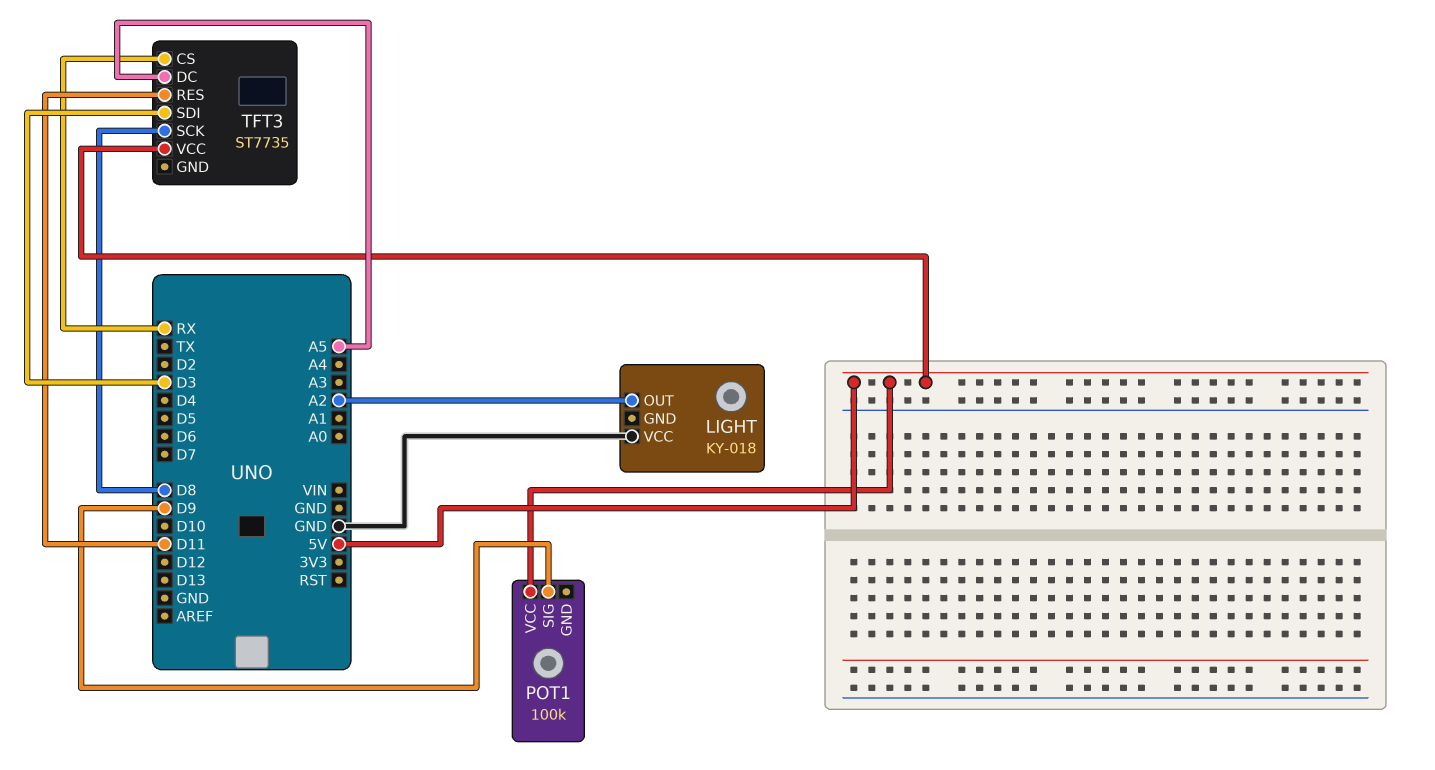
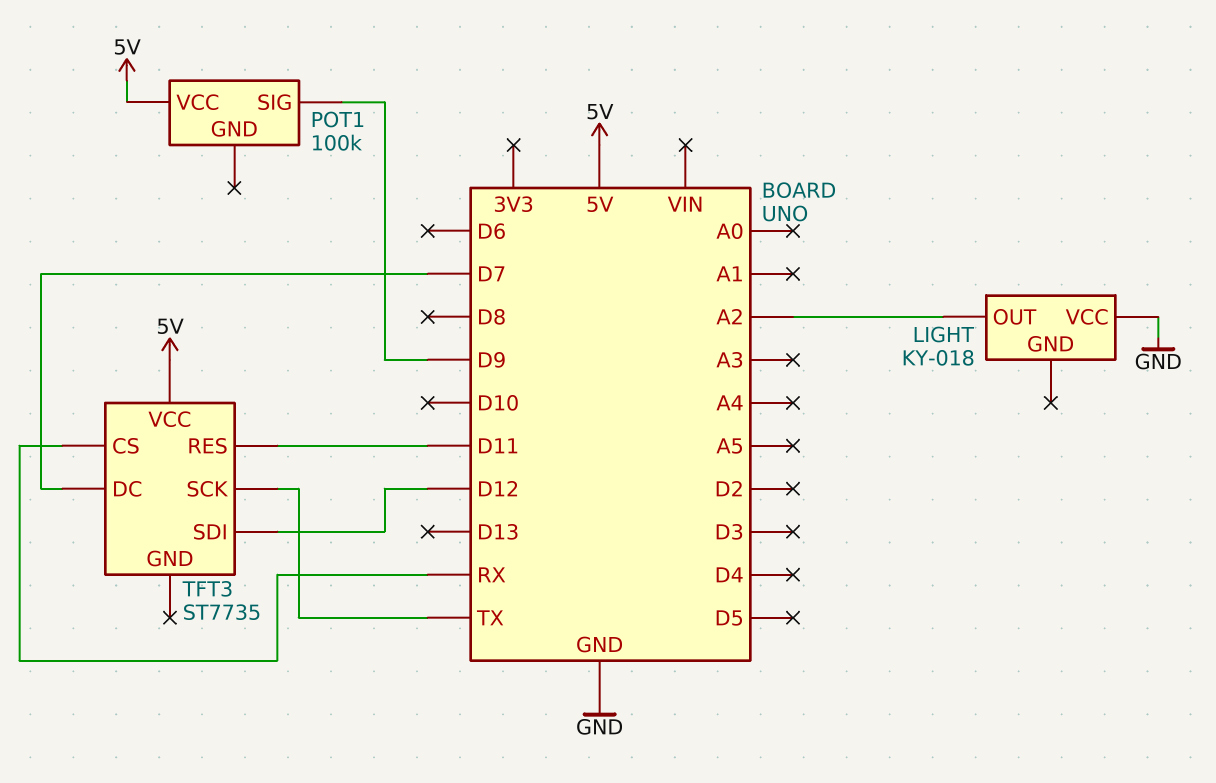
TFT3 pin DC: A5 -> D7
TFT3 pin SCK: D8 -> TX
TFT3 pin SDI: D3 -> D12

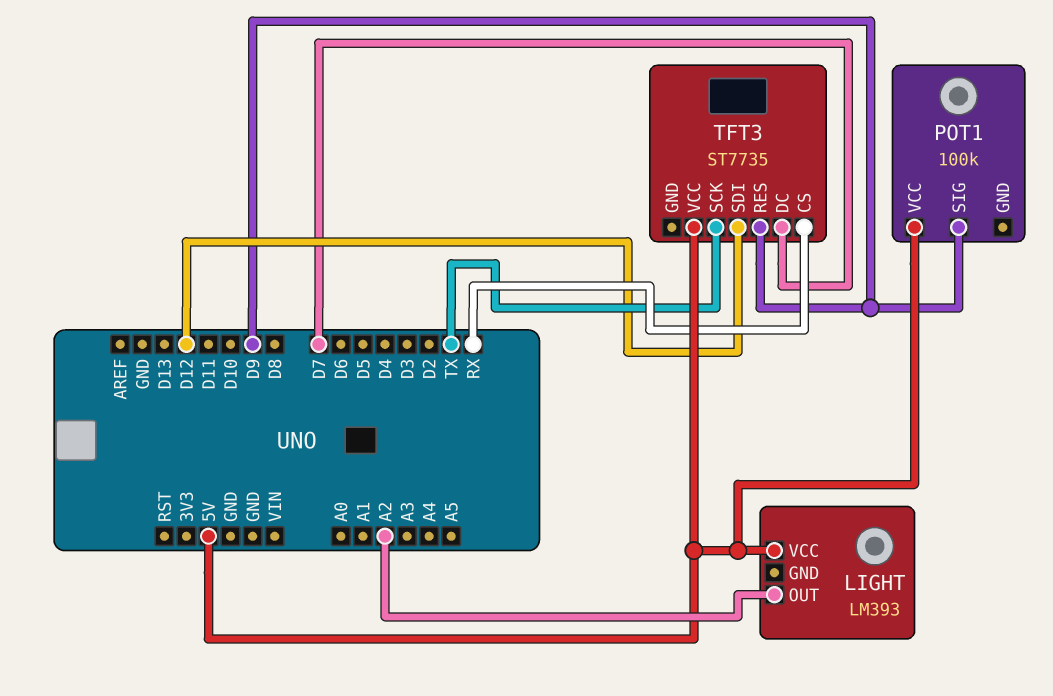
LIGHT: KY-018 -> LM393
LIGHT pin VCC: GND -> 5V
TFT3 pin RES: D11 -> D9

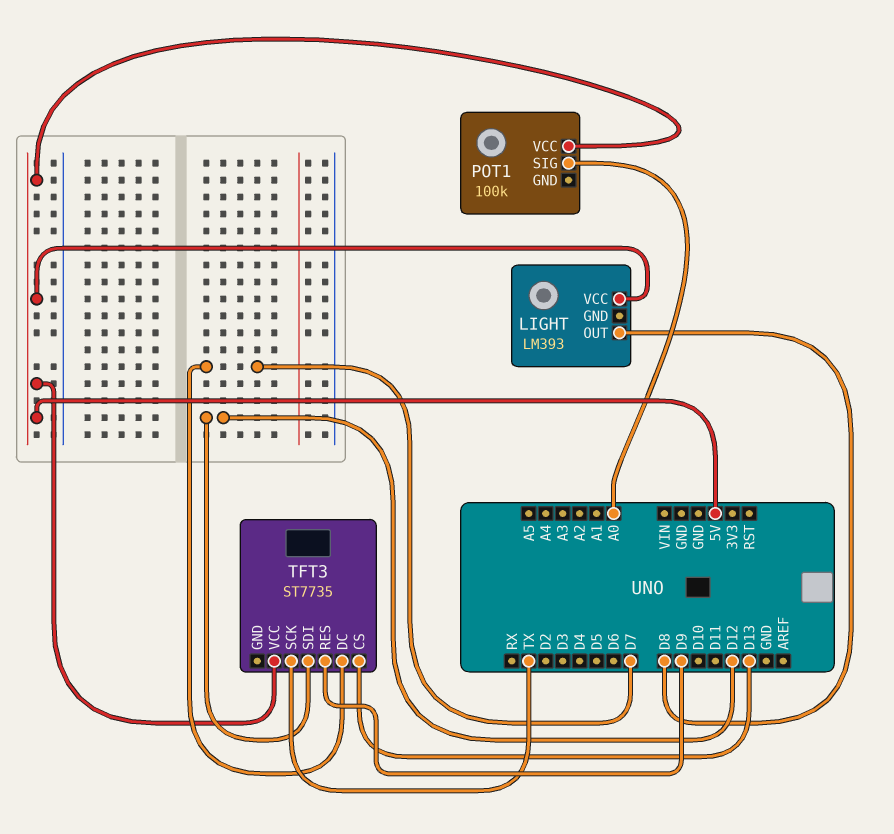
LIGHT pin OUT: A2 -> D8
POT1 pin SIG: D9 -> A0
TFT3 pin CS: RX -> D13

